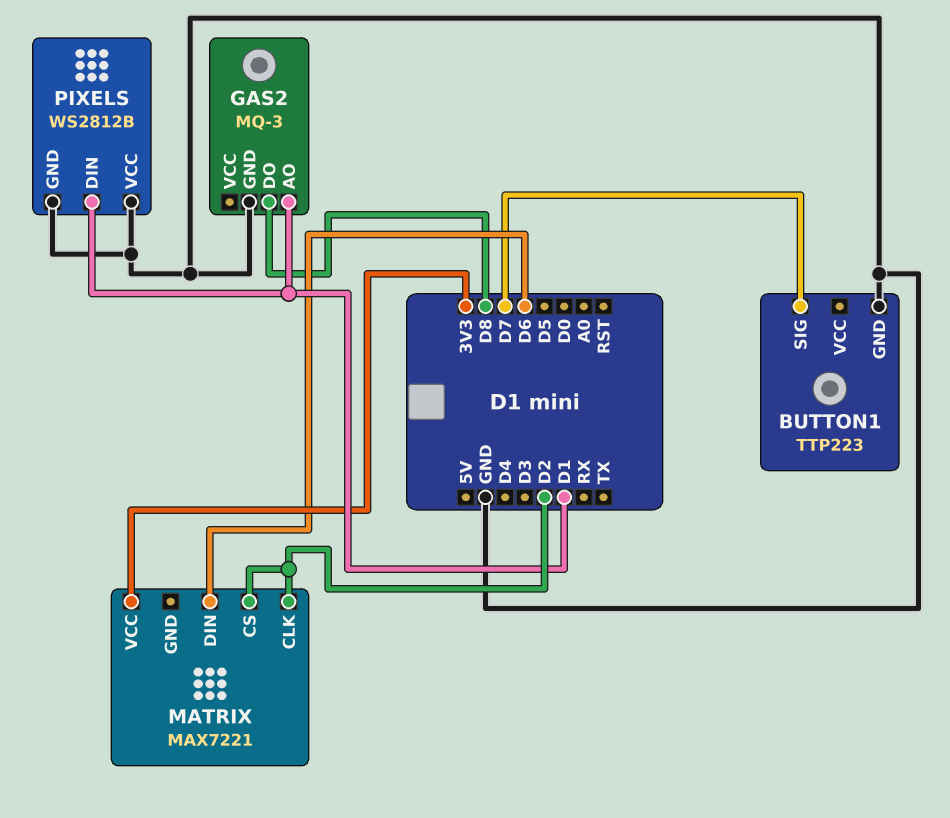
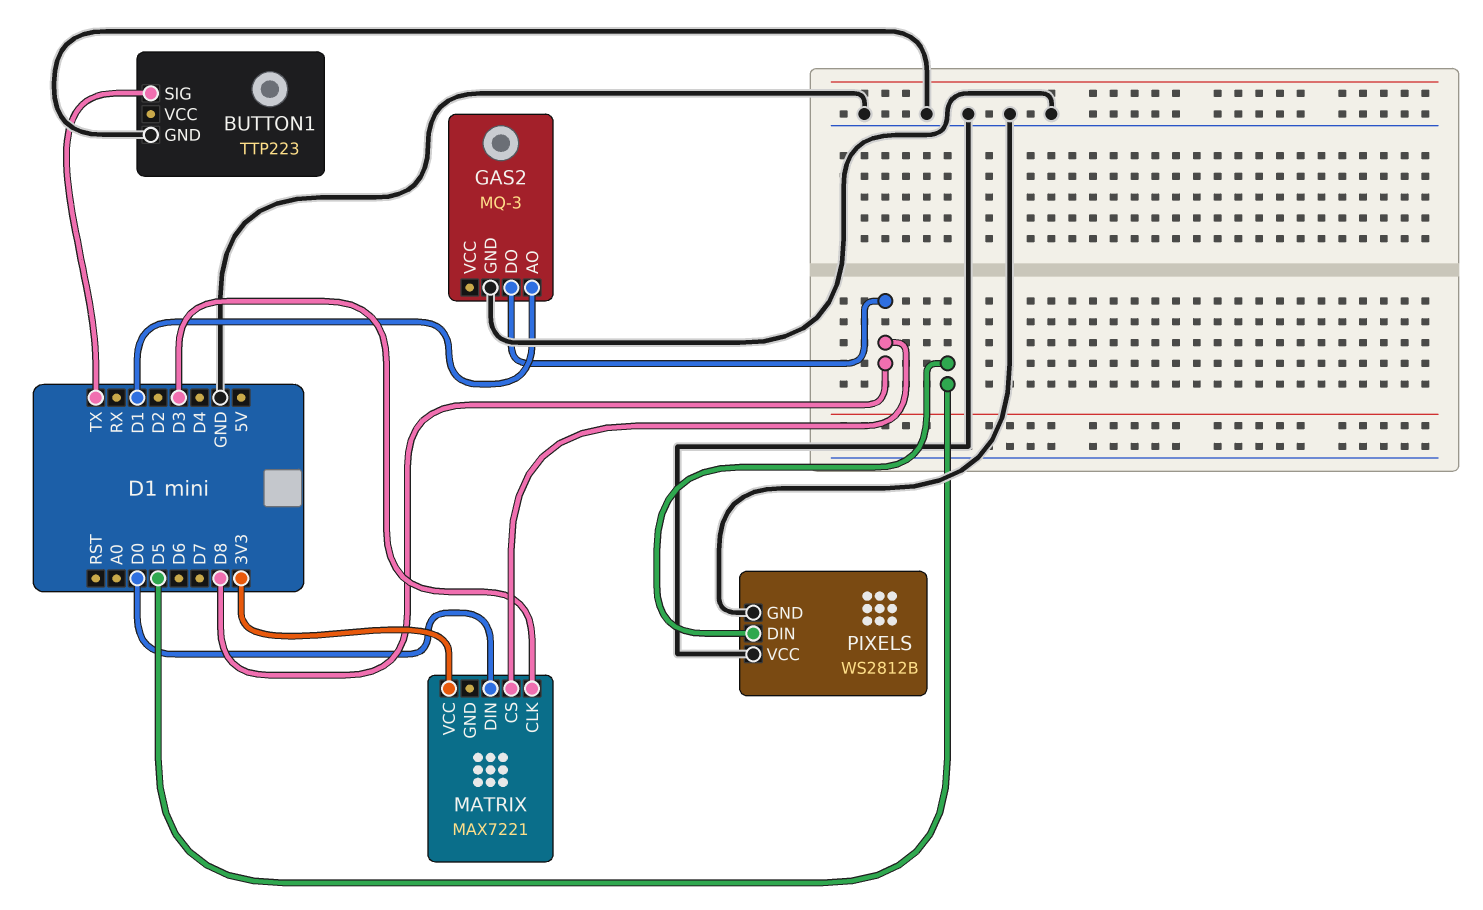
BUTTON1 pin SIG: D7 -> TX
MATRIX pin CLK: D2 -> D3
MATRIX pin CS: D2 -> D8
MATRIX pin DIN: D6 -> D0
PIXELS pin DIN: D1 -> D5

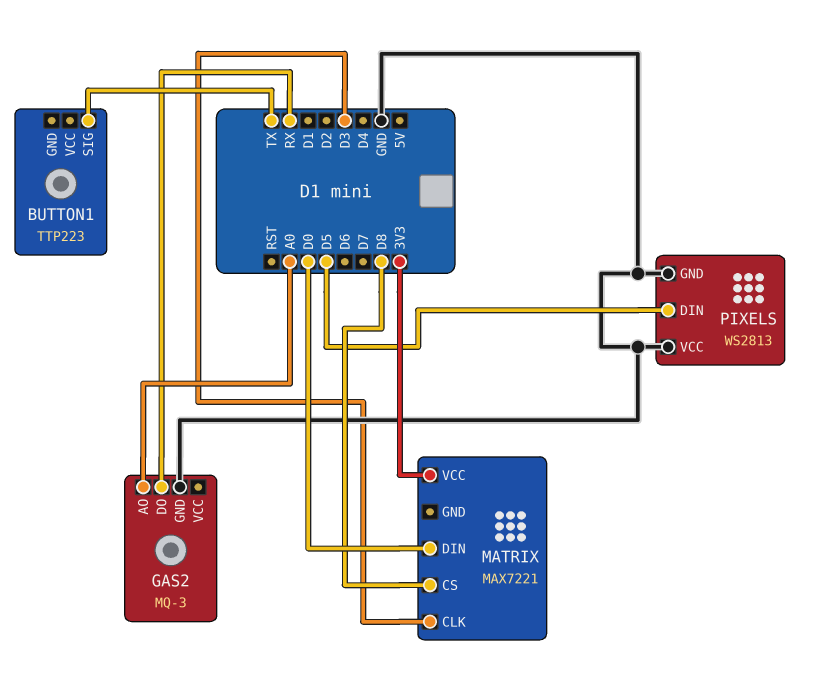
BUTTON1 pin GND: GND -> none
GAS2 pin AO: D1 -> A0
GAS2 pin DO: D8 -> RX
PIXELS: WS2812B -> WS2813

